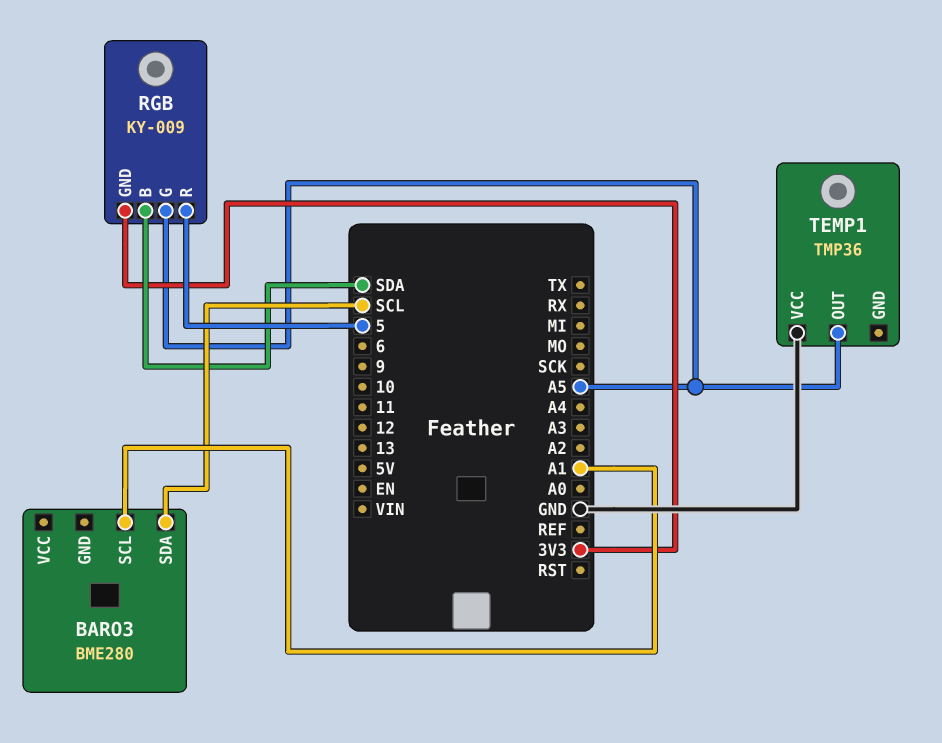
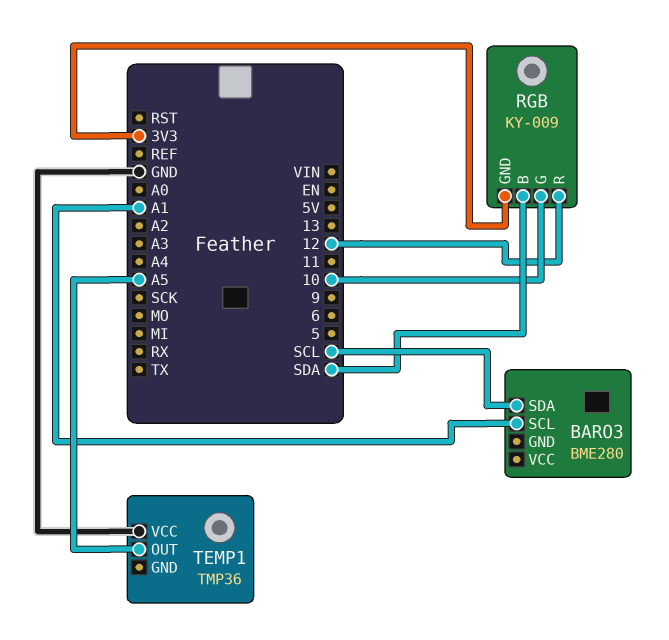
RGB pin G: A5 -> 10
RGB pin R: 5 -> 12

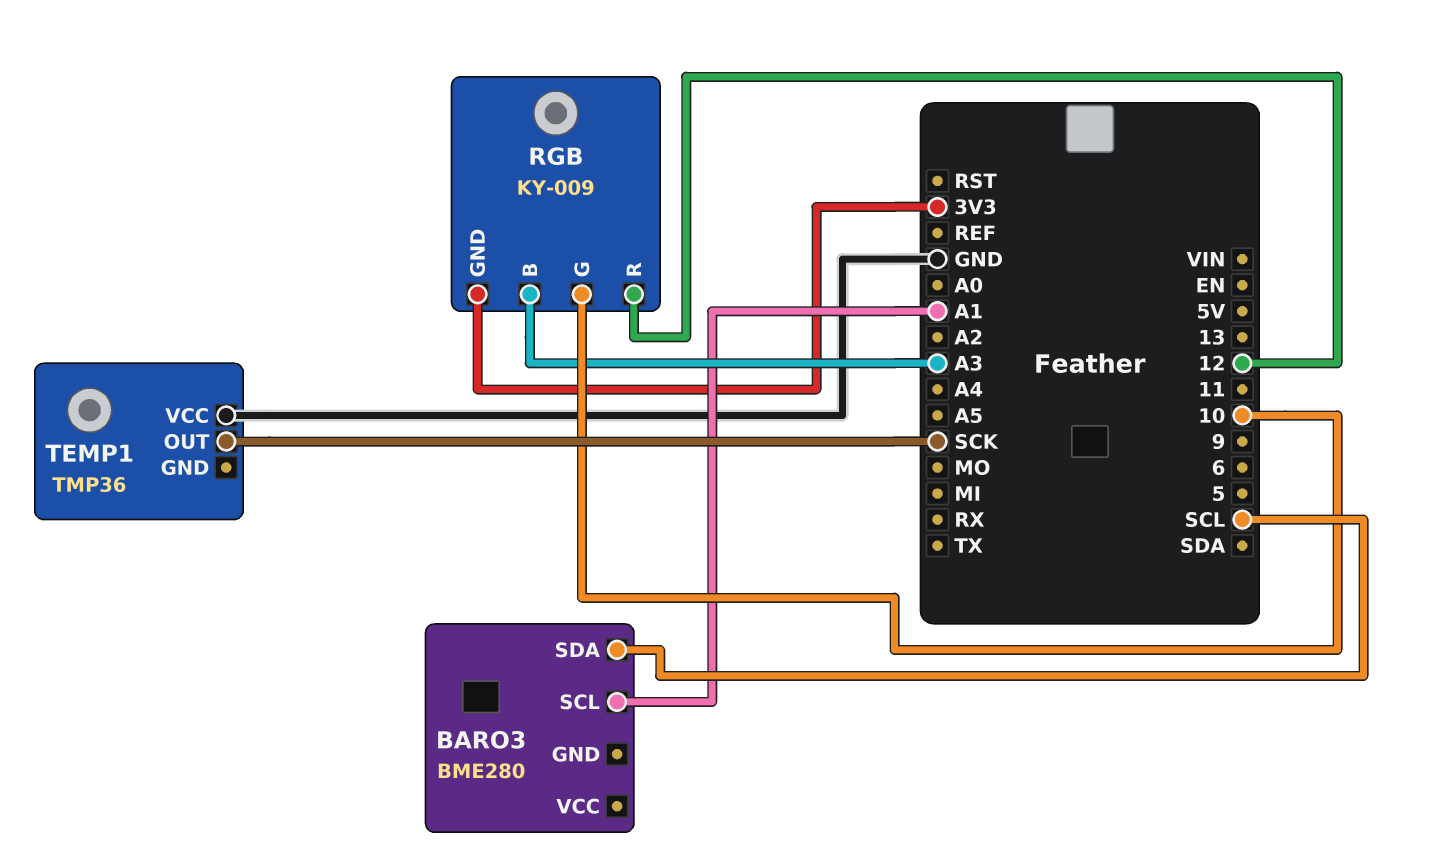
RGB pin B: SDA -> A3
TEMP1 pin OUT: A5 -> SCK

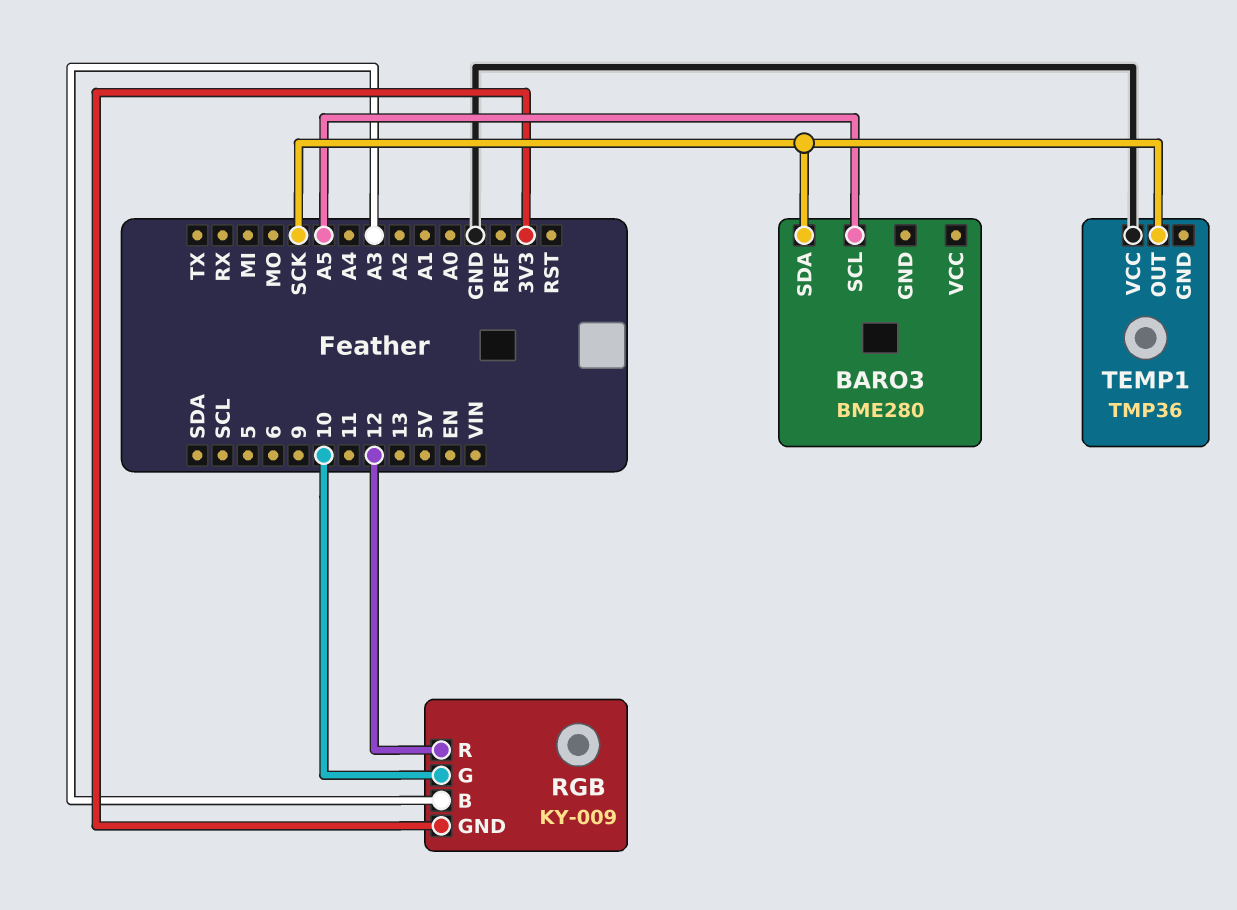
BARO3 pin SCL: A1 -> A5
BARO3 pin SDA: SCL -> SCK

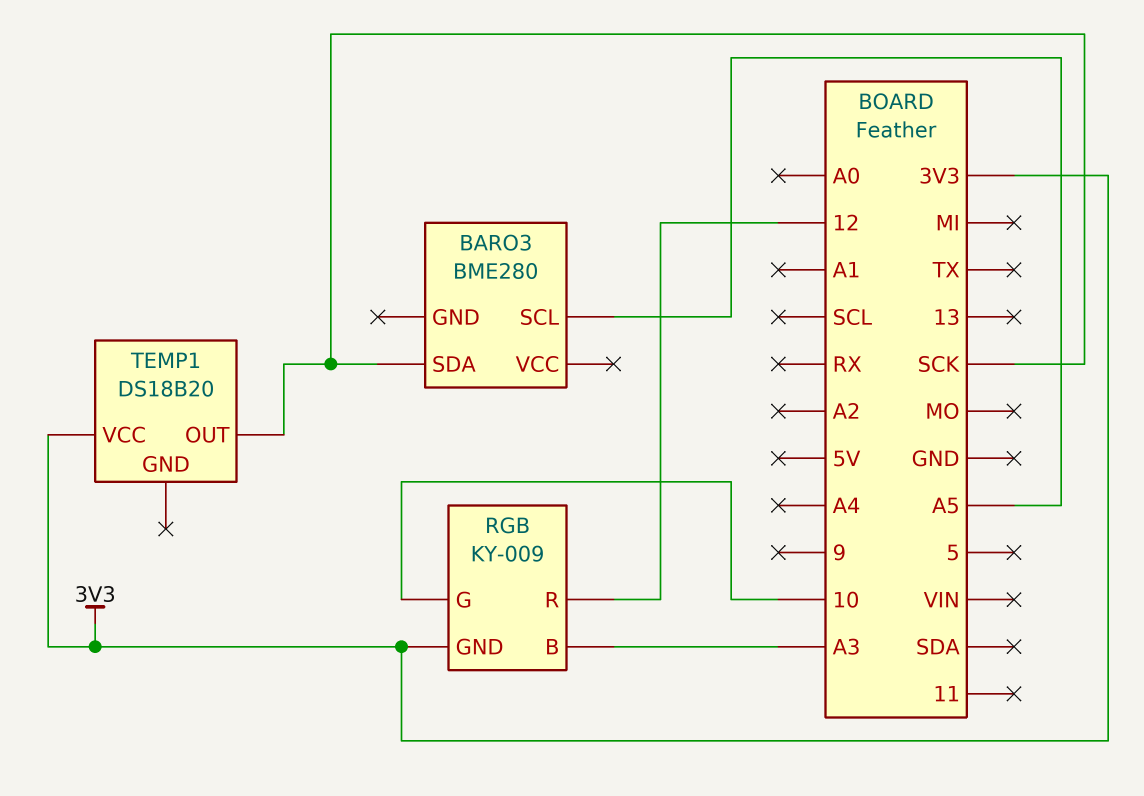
TEMP1: TMP36 -> DS18B20
TEMP1 pin VCC: GND -> 3V3

